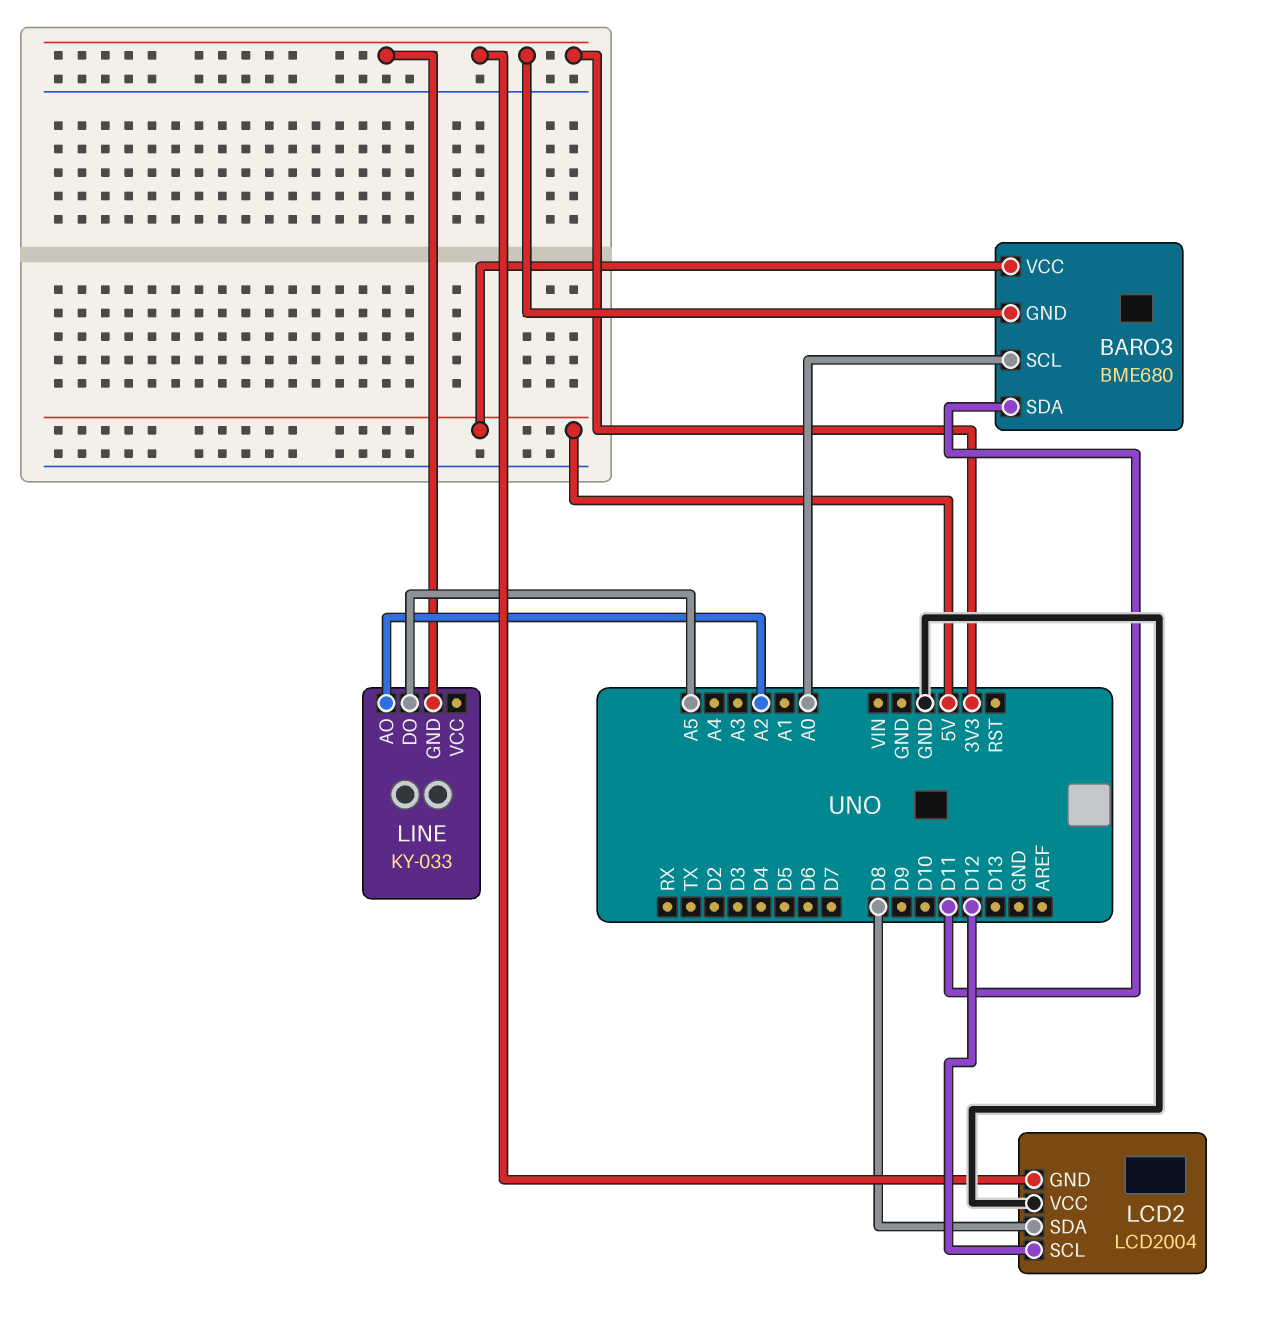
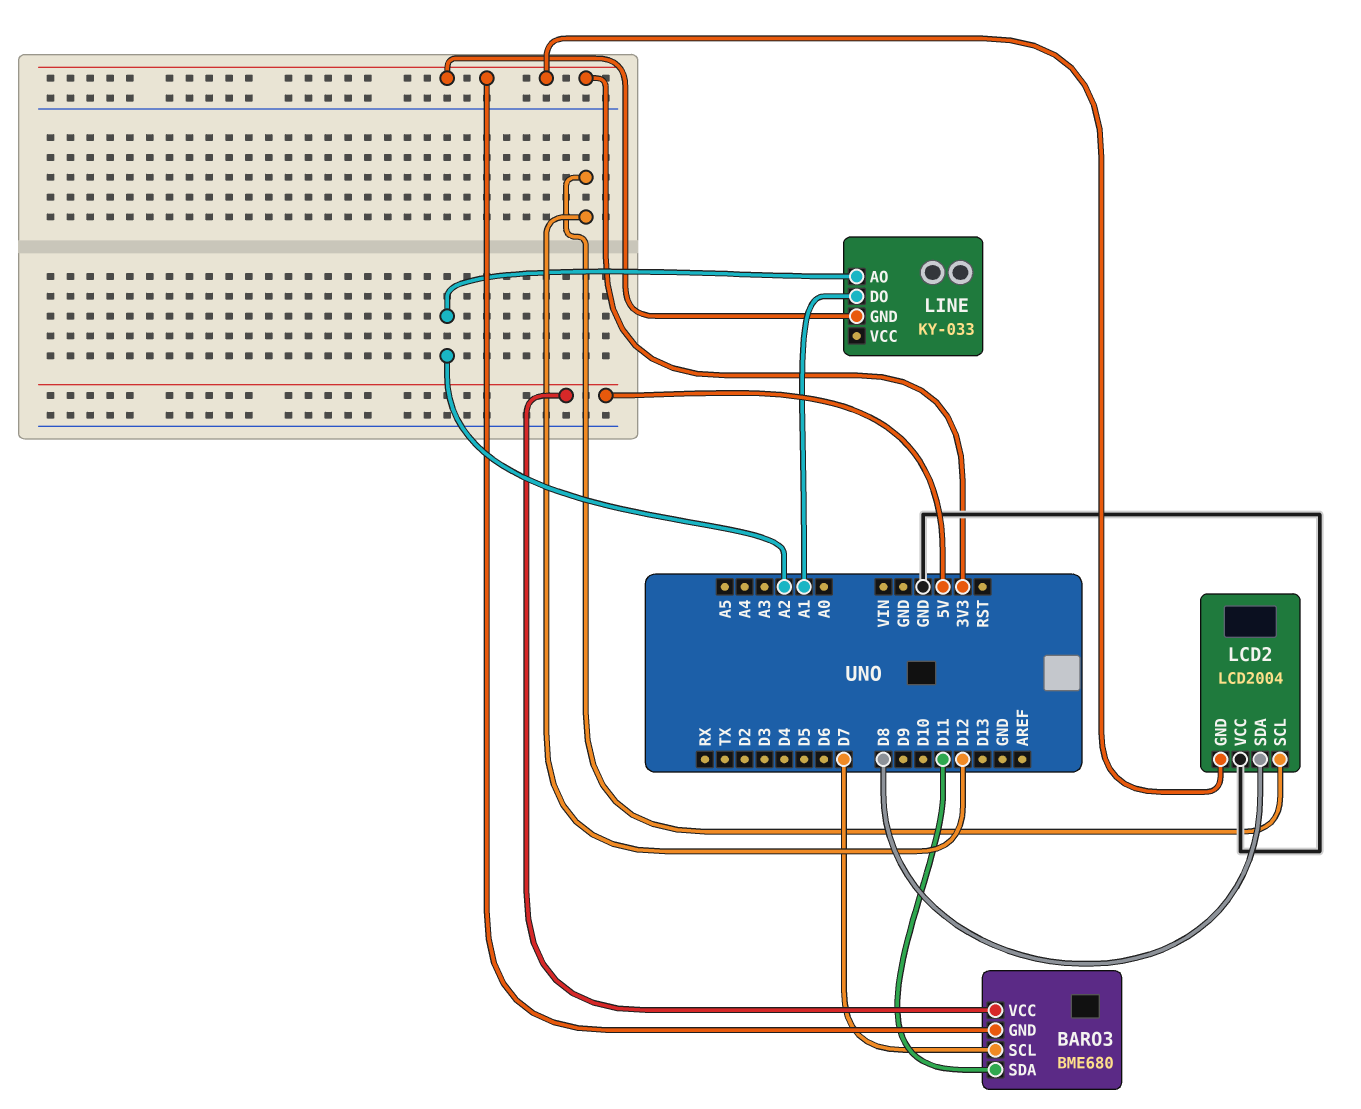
BARO3 pin SCL: A0 -> D7
LINE pin DO: A5 -> A1

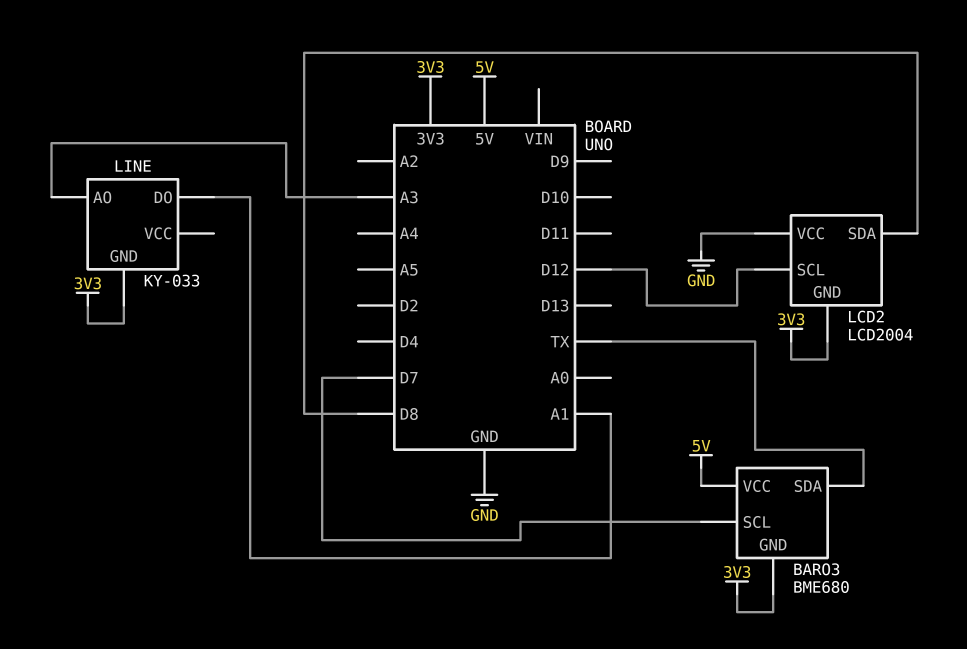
BARO3 pin SDA: D11 -> TX
LINE pin AO: A2 -> A3

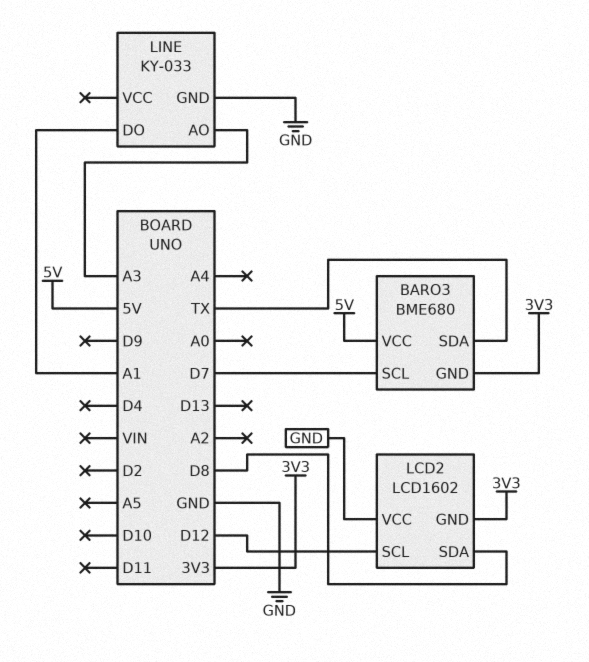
LCD2: LCD2004 -> LCD1602
LINE pin GND: 3V3 -> GND

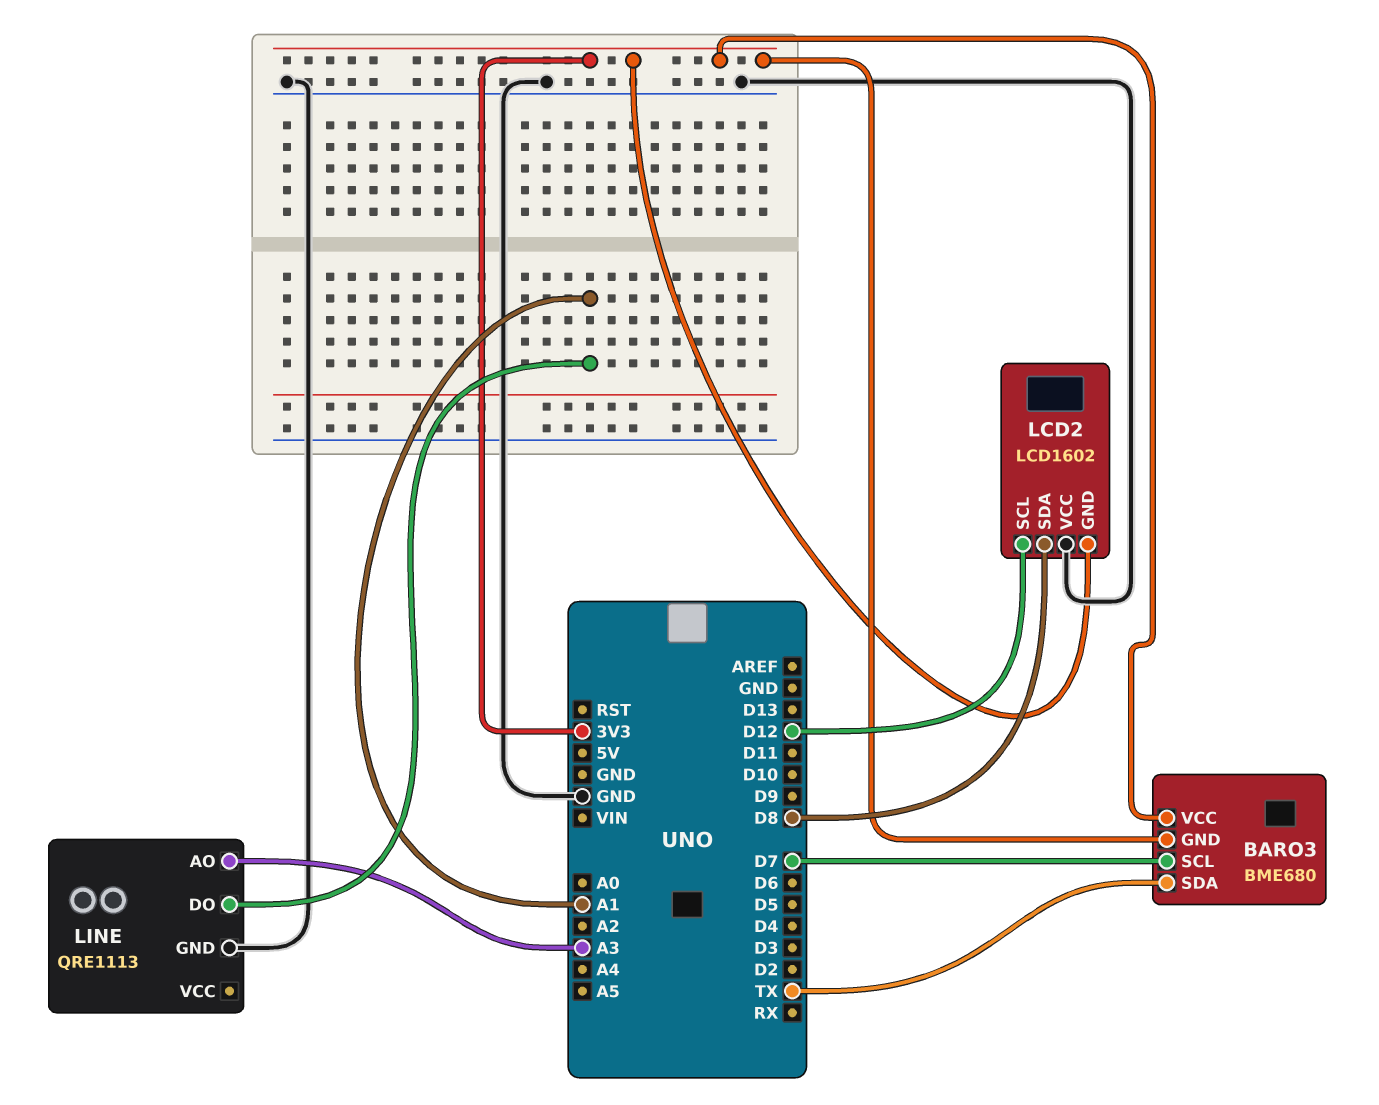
BARO3 pin VCC: 5V -> 3V3
LINE: KY-033 -> QRE1113

